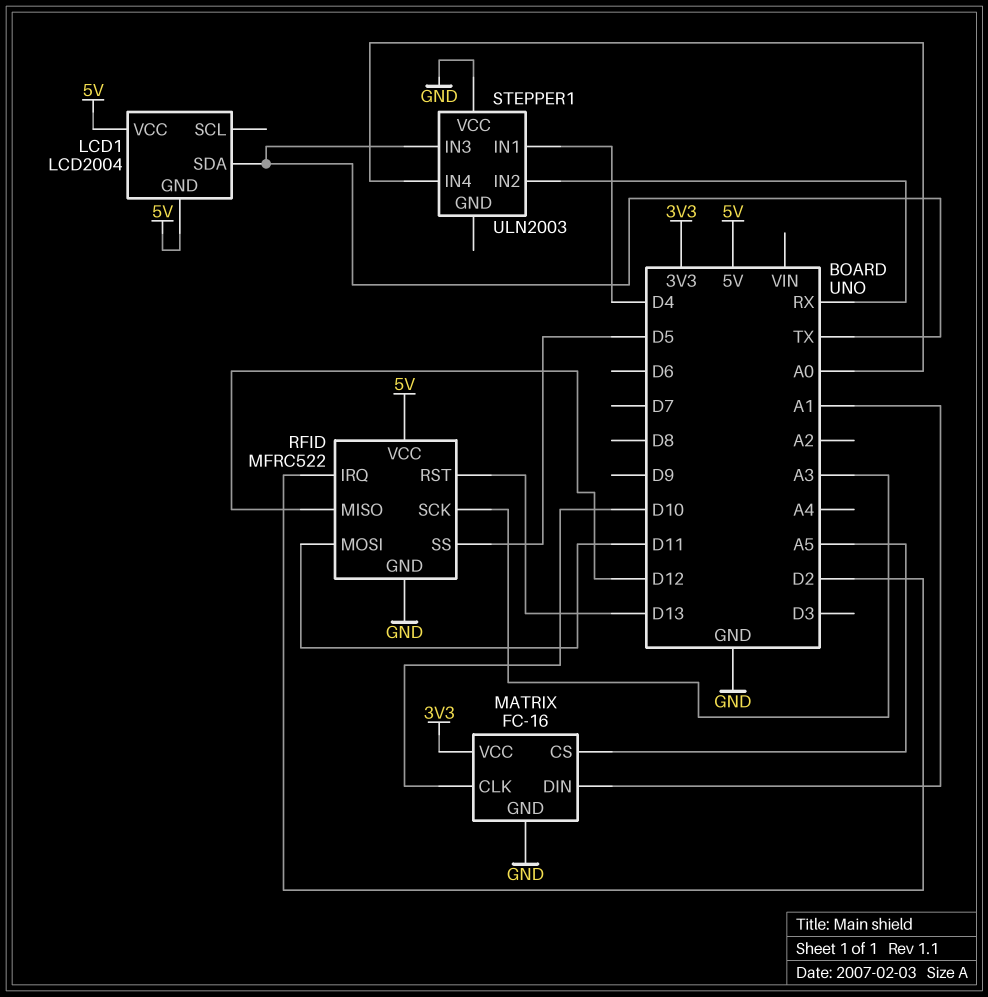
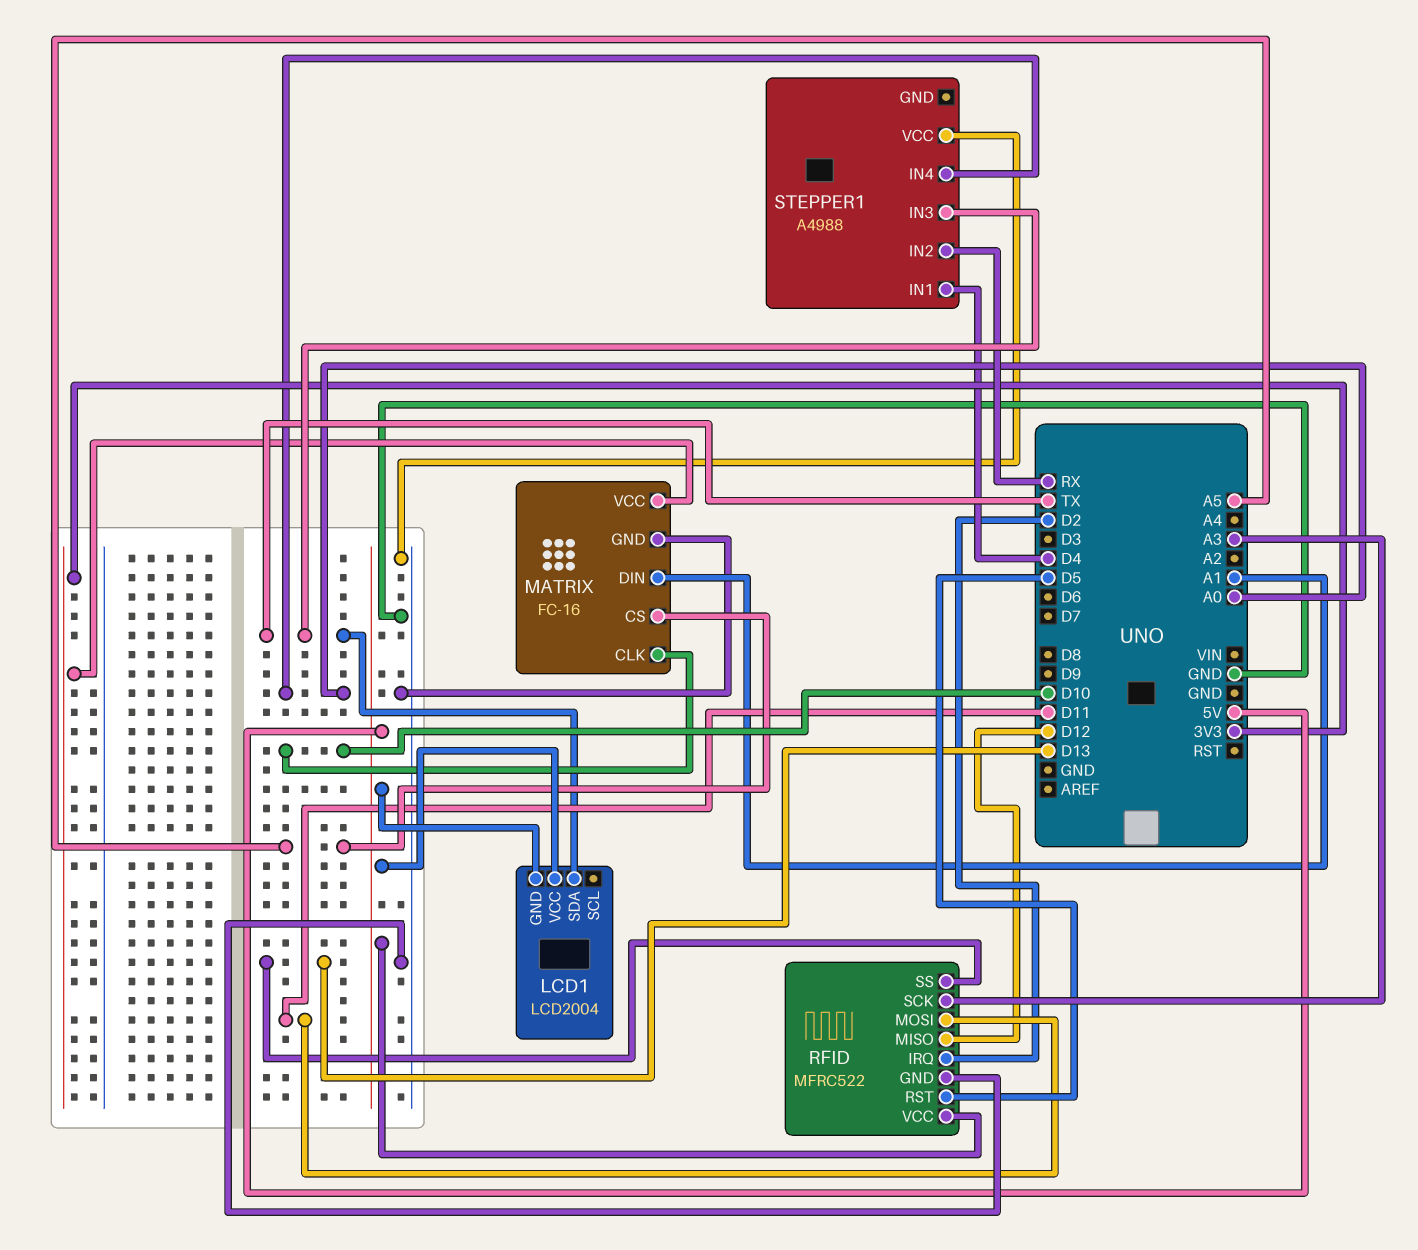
RFID pin RST: D13 -> D5
RFID pin SS: D5 -> D13
STEPPER1: ULN2003 -> A4988

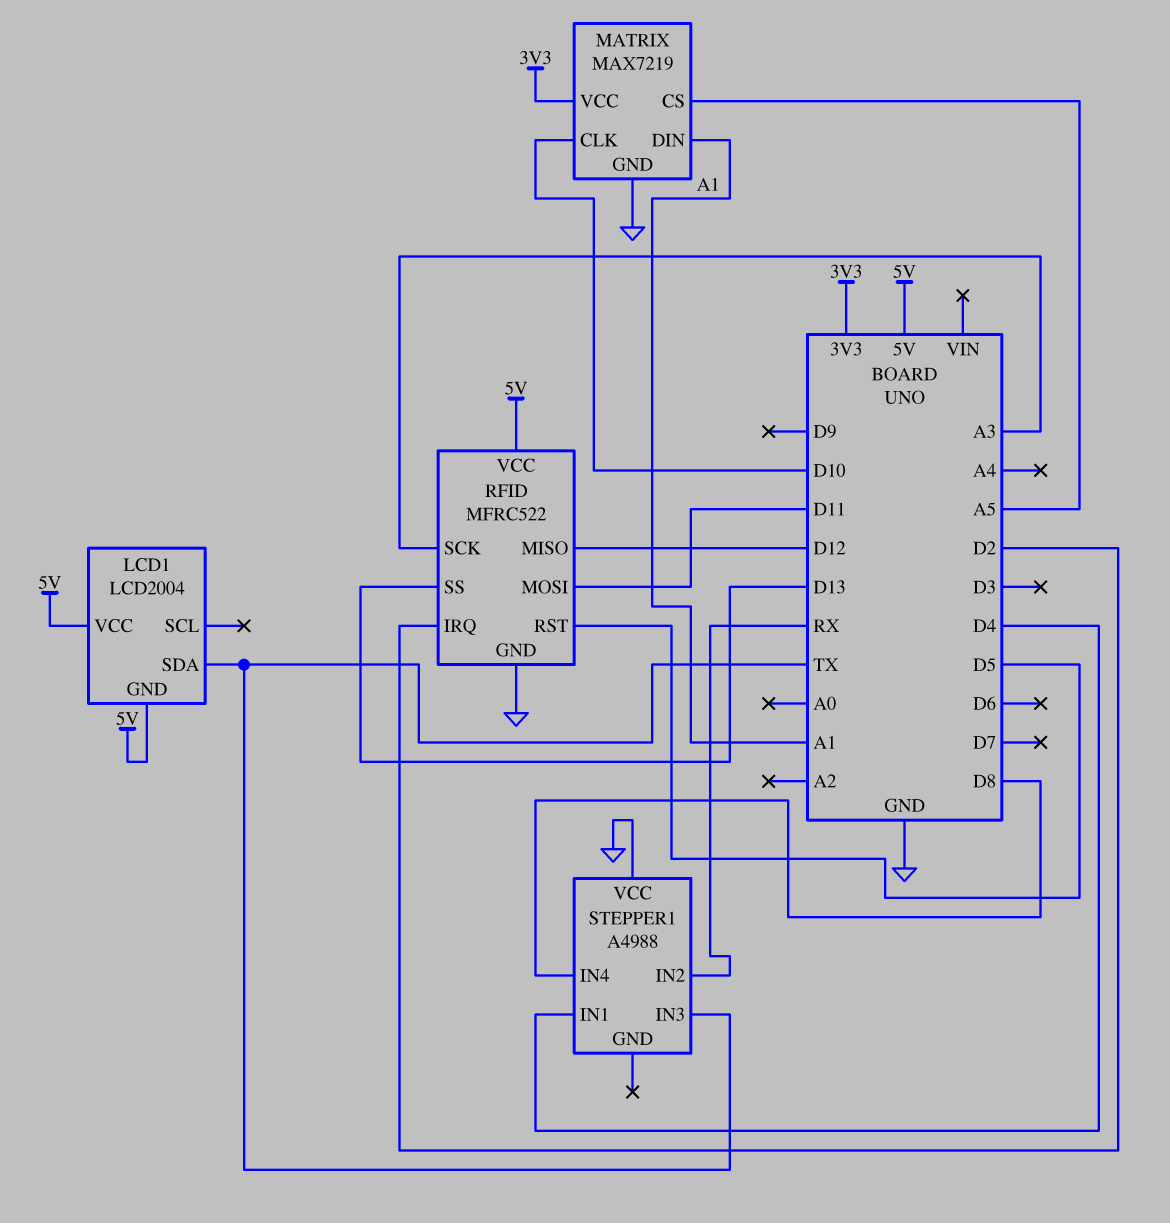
MATRIX: FC-16 -> MAX7219
STEPPER1 pin IN4: A0 -> D8

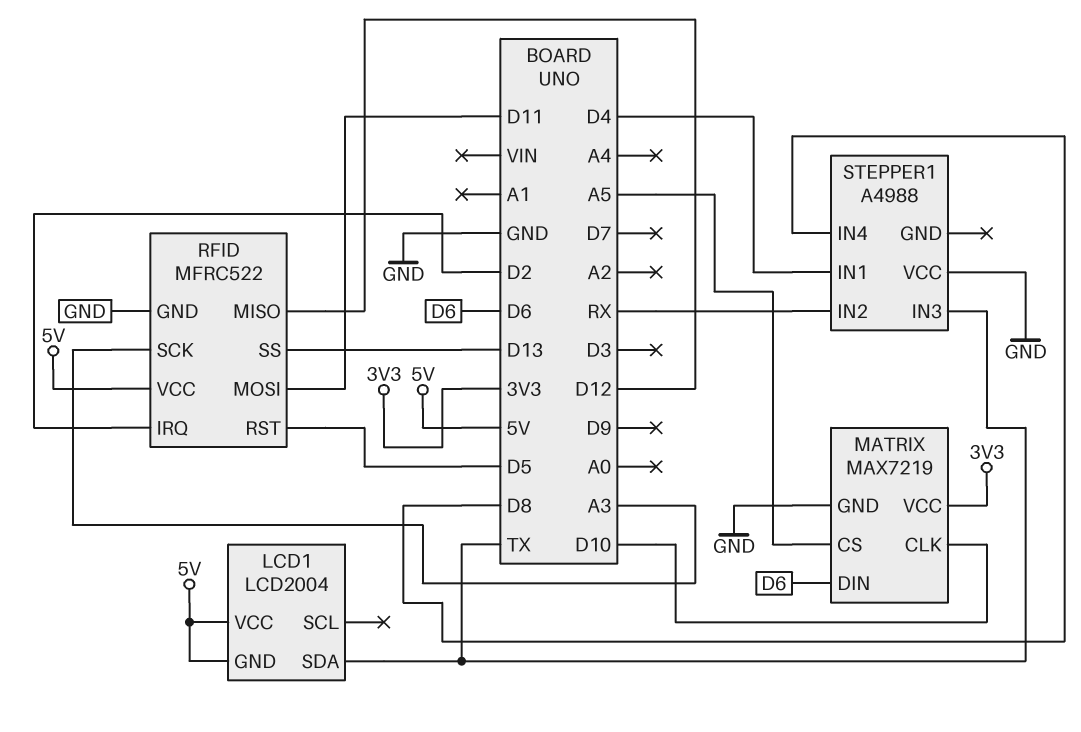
MATRIX pin DIN: A1 -> D6

